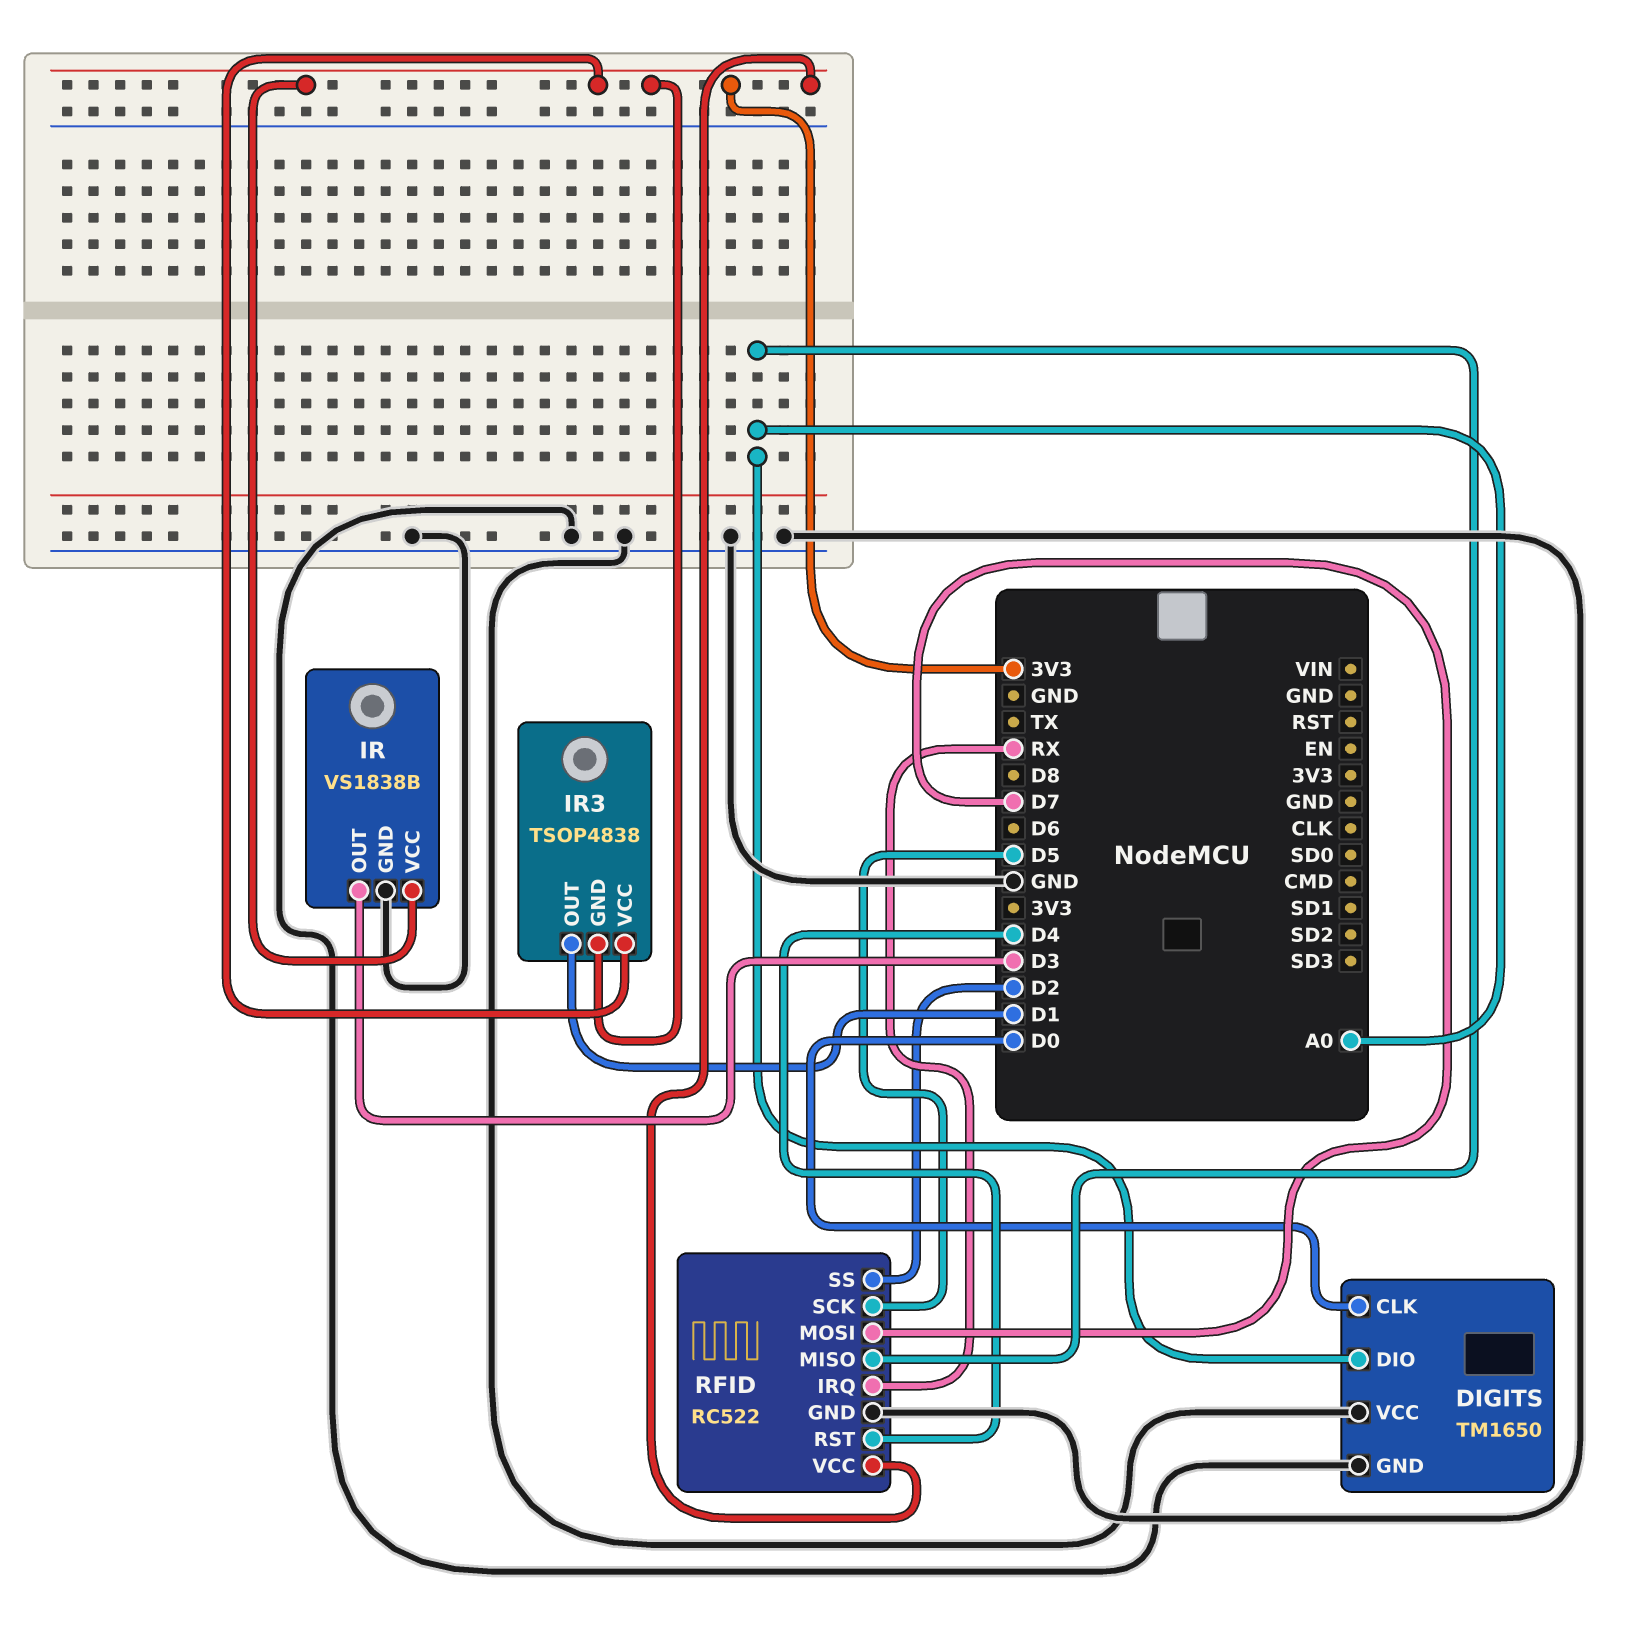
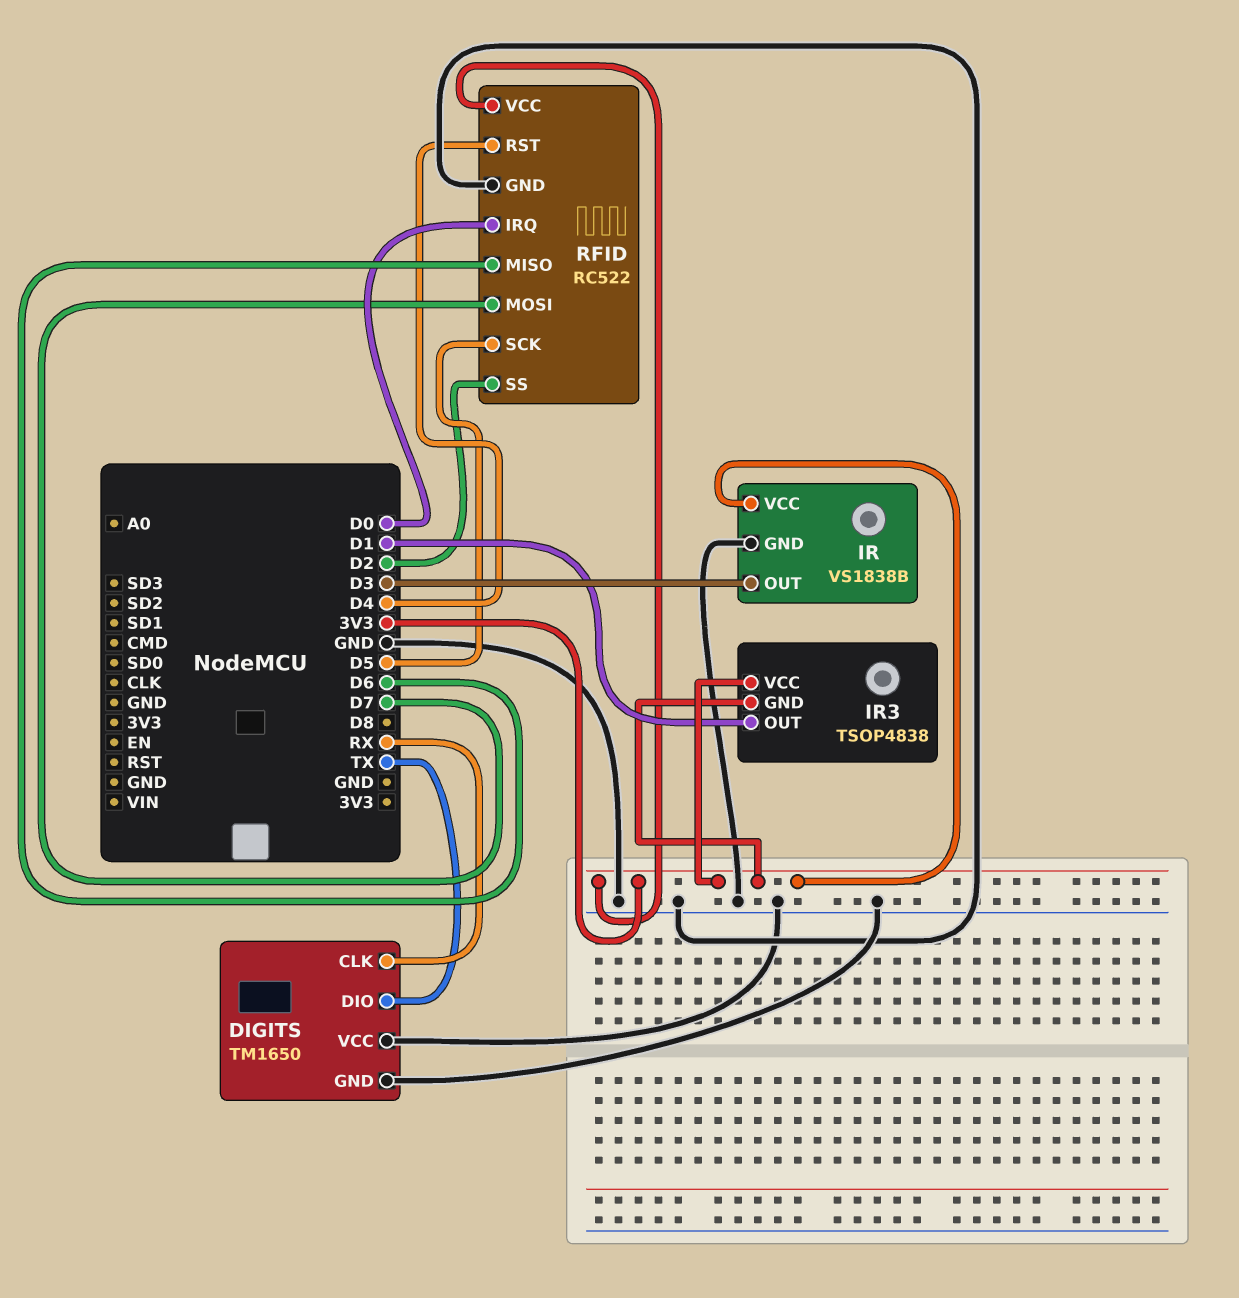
DIGITS pin CLK: D0 -> RX
DIGITS pin DIO: A0 -> TX
RFID pin IRQ: RX -> D0
RFID pin MISO: A0 -> D6

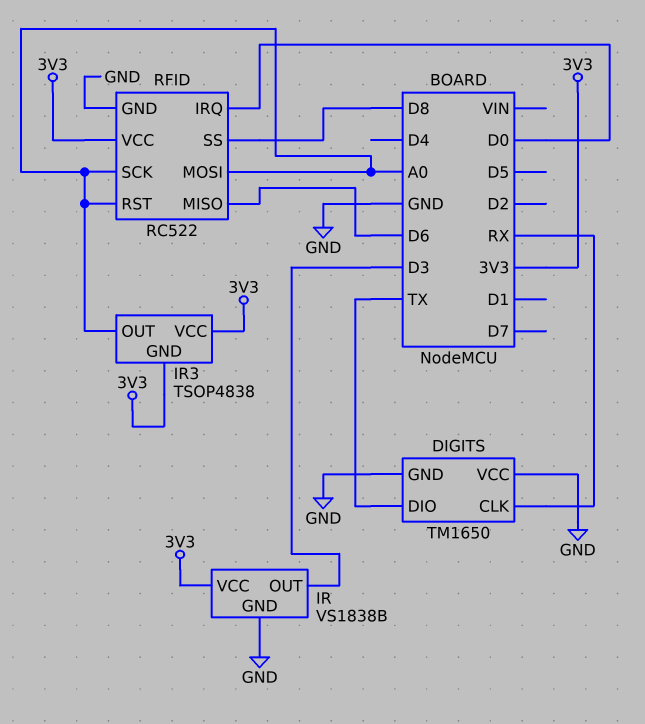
IR3 pin OUT: D1 -> A0
RFID pin MOSI: D7 -> A0
RFID pin RST: D4 -> A0
RFID pin SCK: D5 -> A0
RFID pin SS: D2 -> D8

